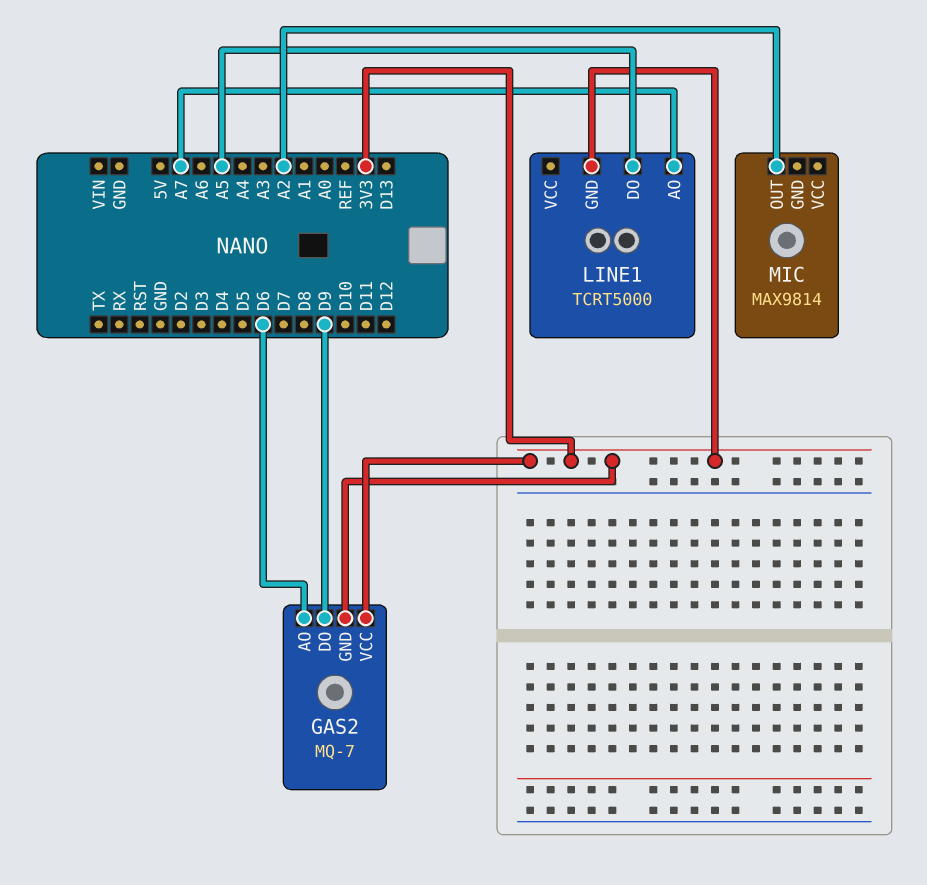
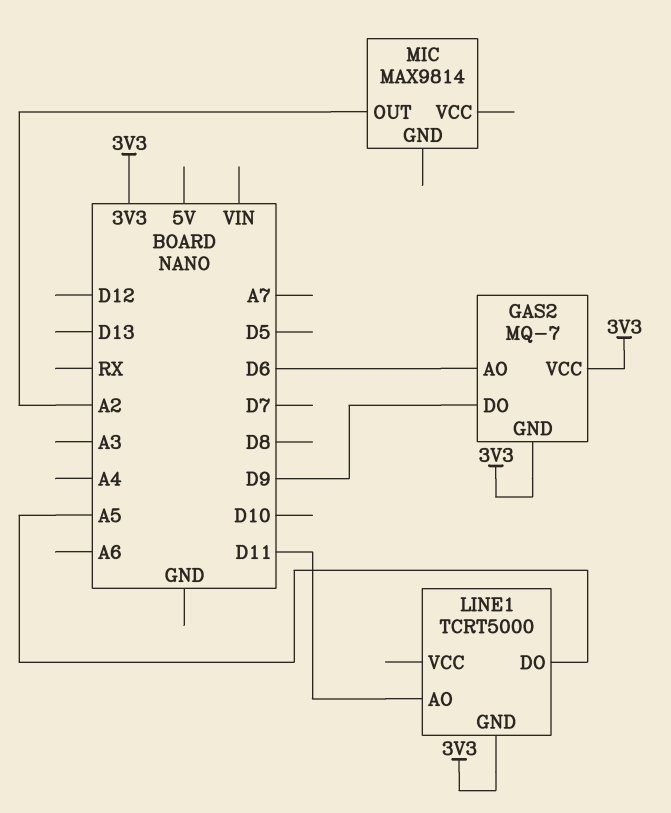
LINE1 pin AO: A7 -> D11

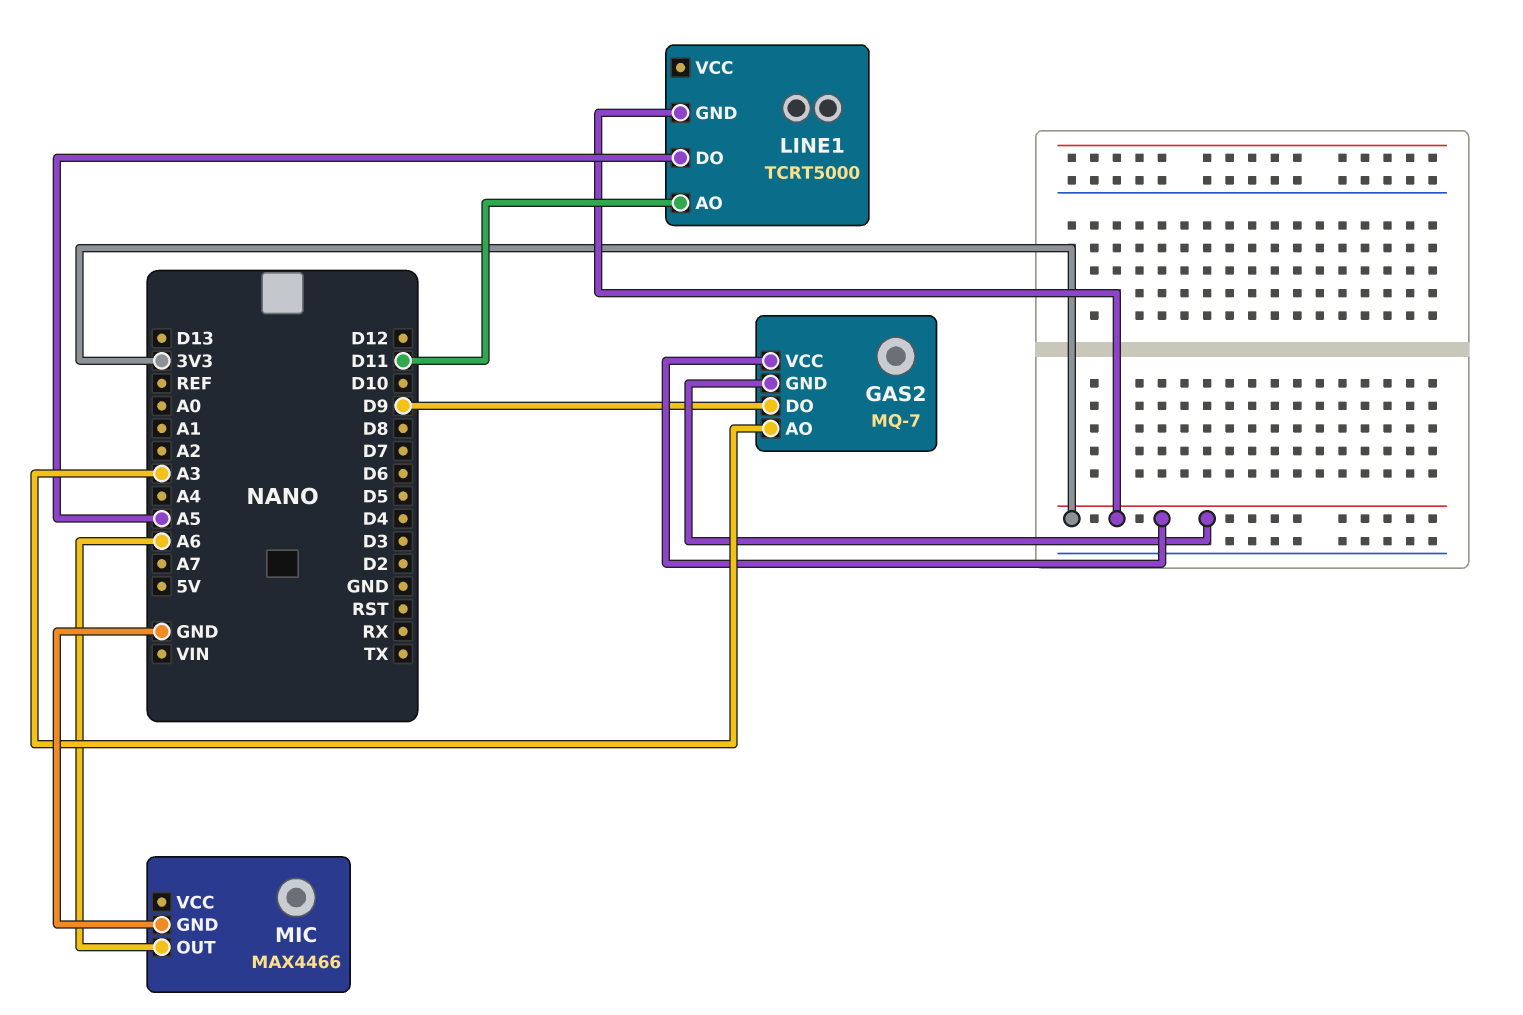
GAS2 pin AO: D6 -> A3
MIC: MAX9814 -> MAX4466
MIC pin GND: none -> GND
MIC pin OUT: A2 -> A6

